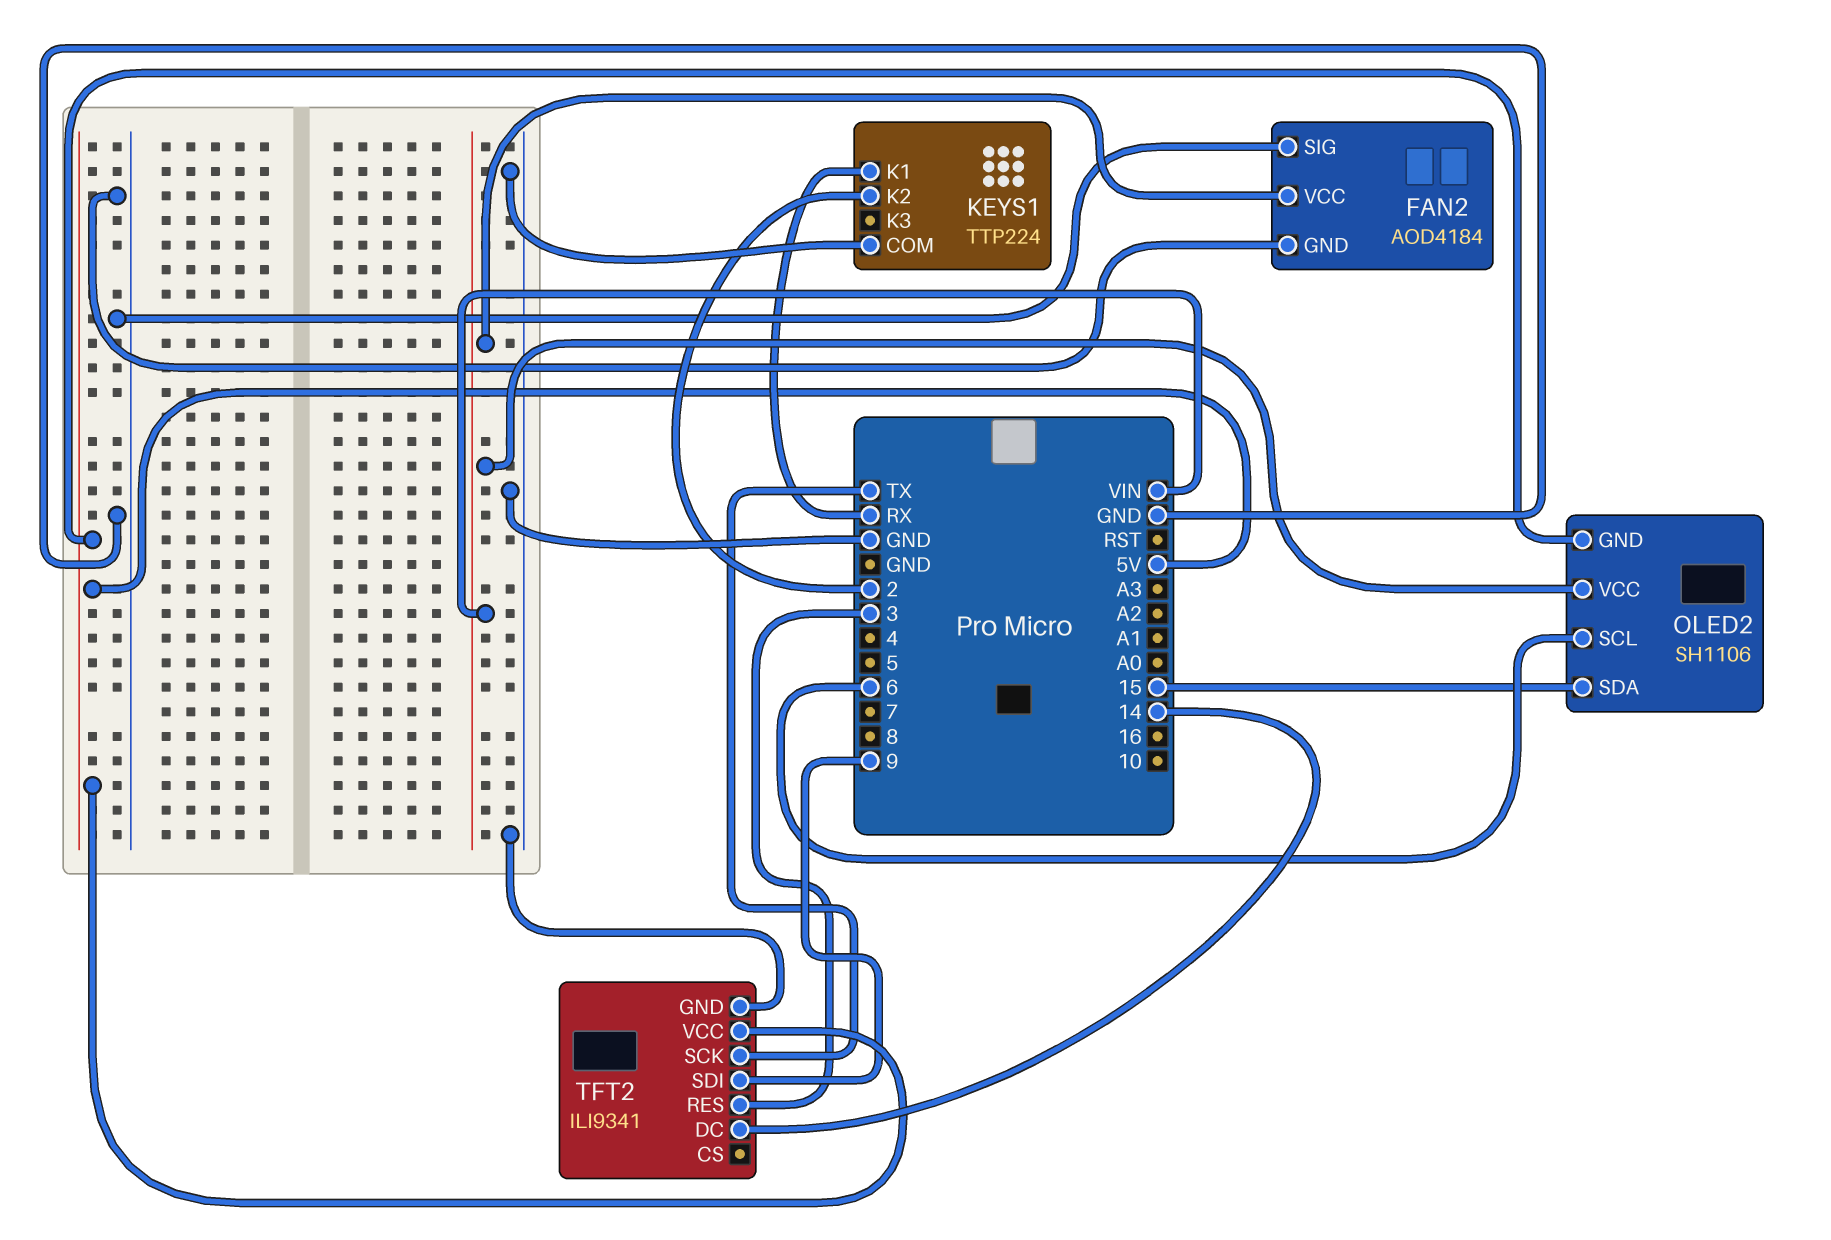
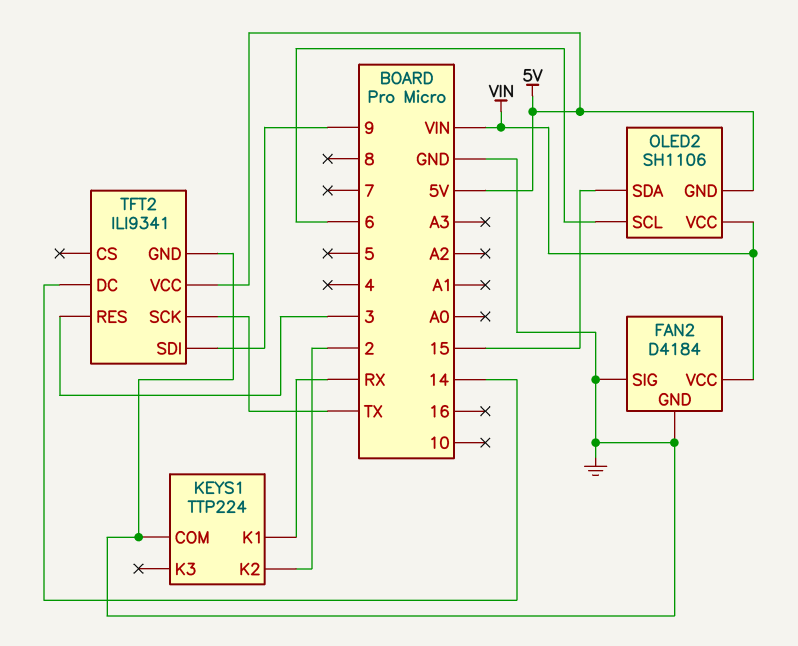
FAN2: AOD4184 -> D4184

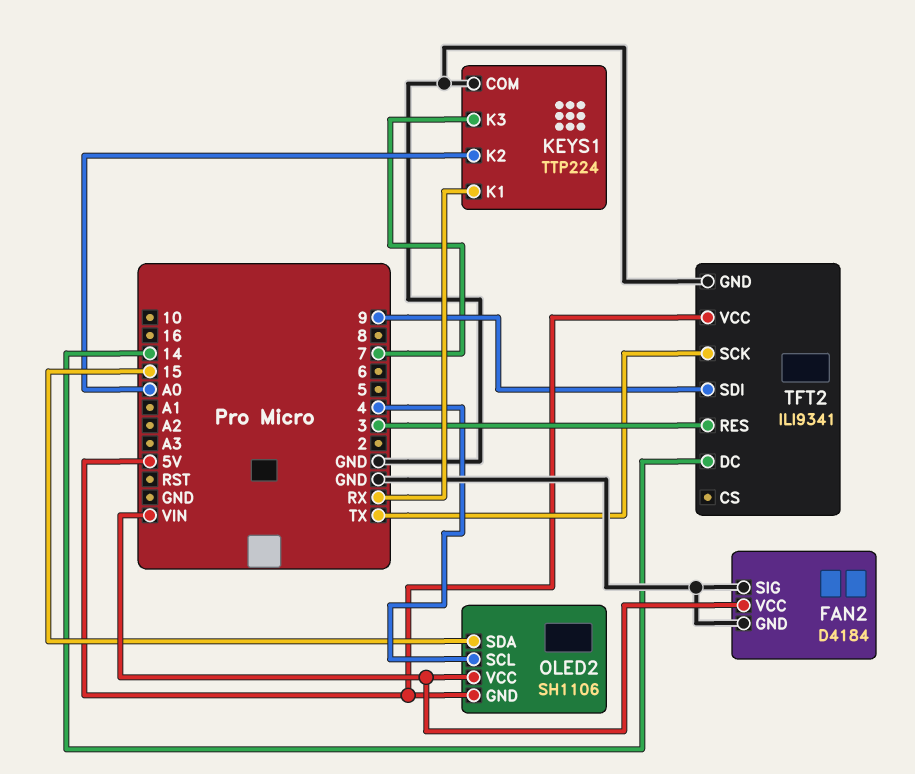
KEYS1 pin K2: 2 -> A0
KEYS1 pin K3: none -> 7
OLED2 pin SCL: 6 -> 4

